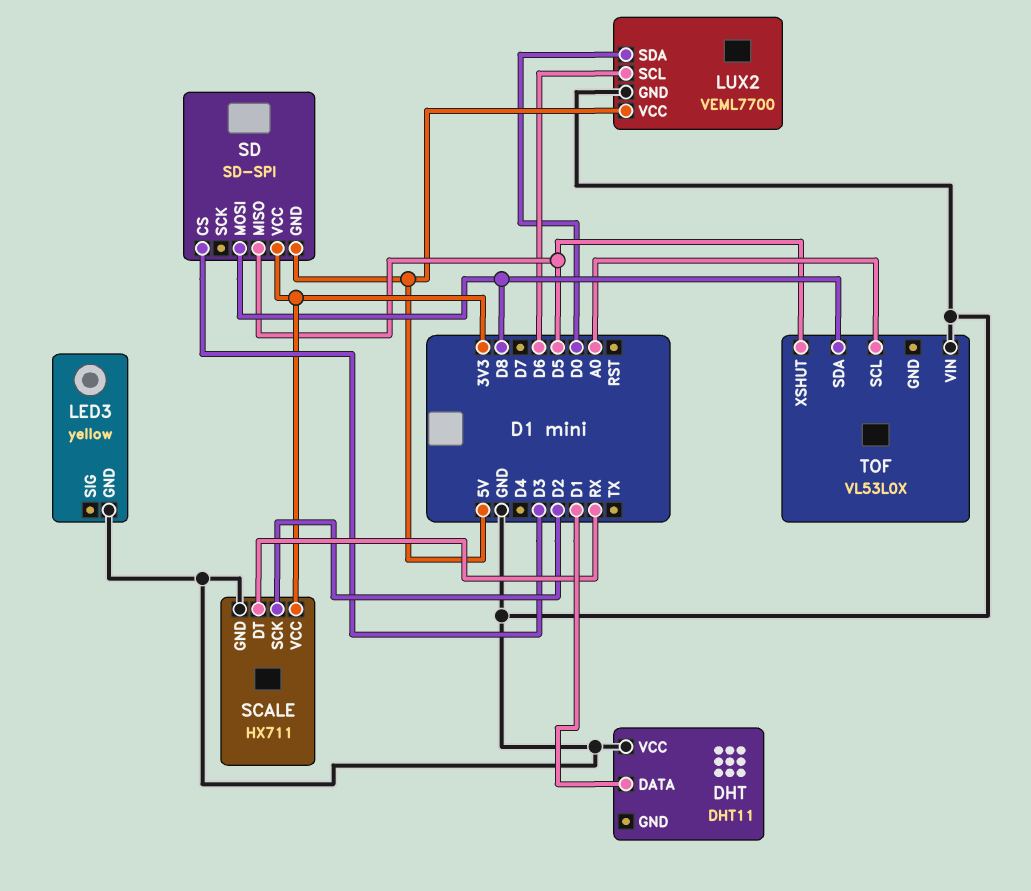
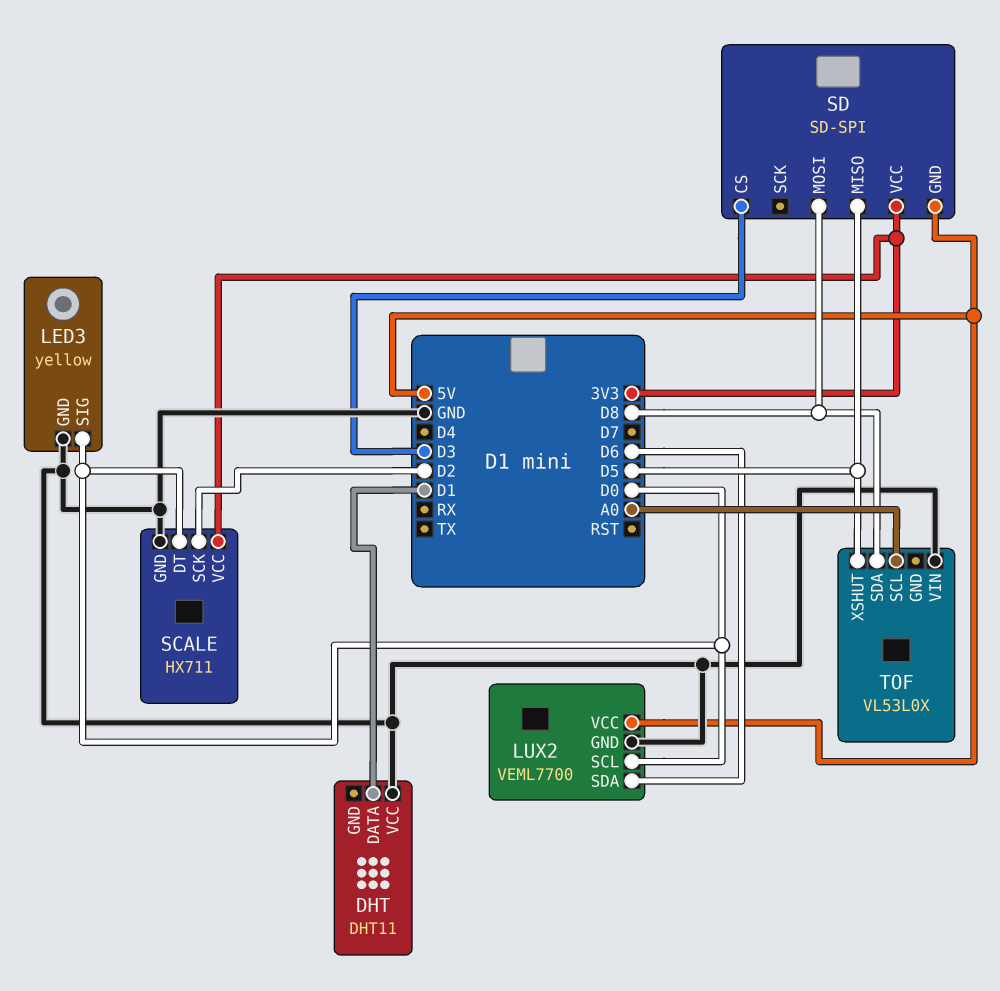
LED3 pin SIG: none -> D0
LUX2 pin SCL: D6 -> D0
LUX2 pin SDA: D0 -> D6
SCALE pin DT: RX -> D0

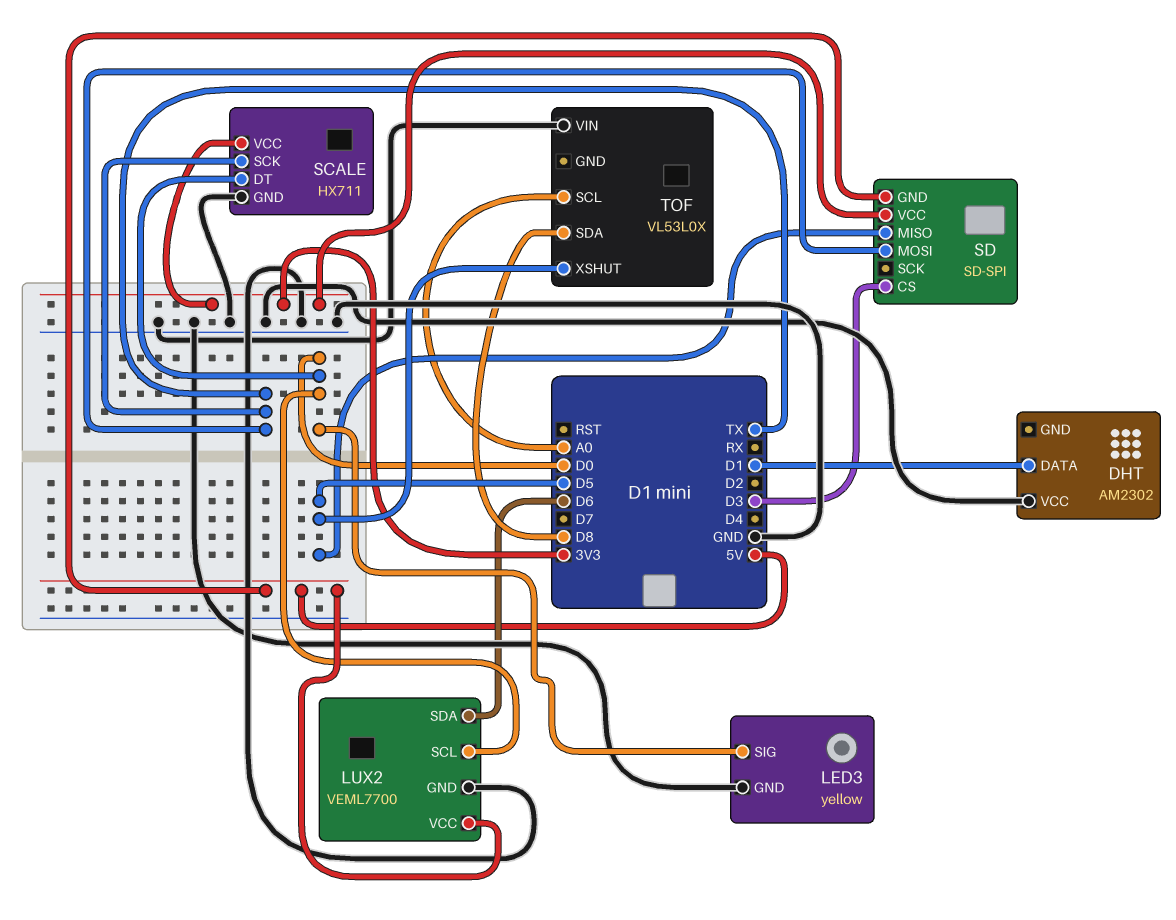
DHT: DHT11 -> AM2302
SCALE pin SCK: D2 -> TX
SD pin MOSI: D8 -> TX

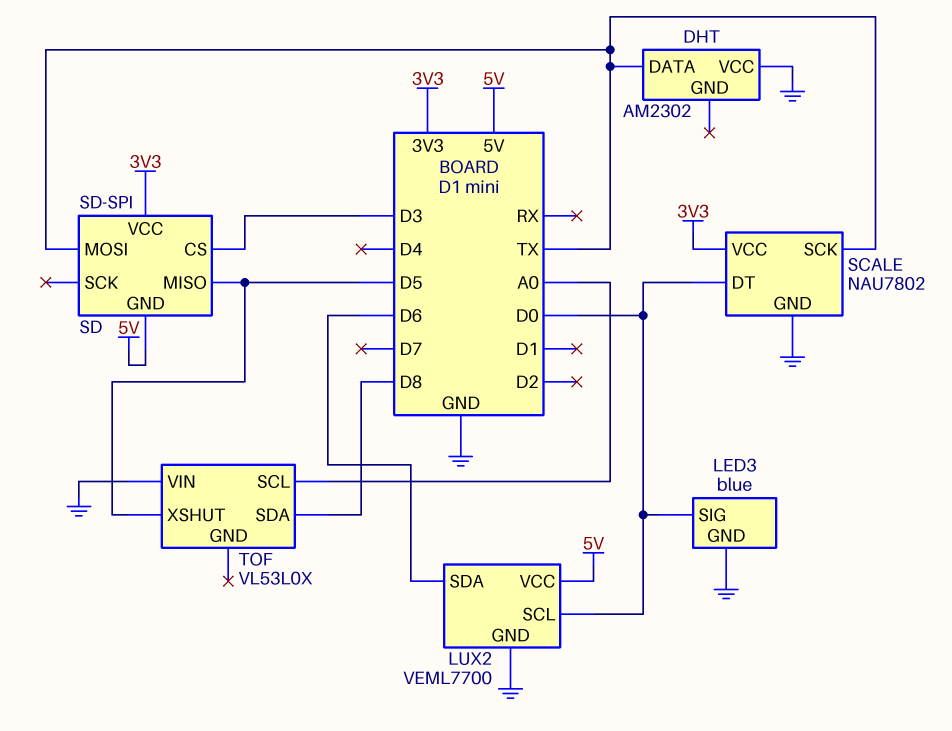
DHT pin DATA: D1 -> TX
LED3: yellow -> blue
SCALE: HX711 -> NAU7802

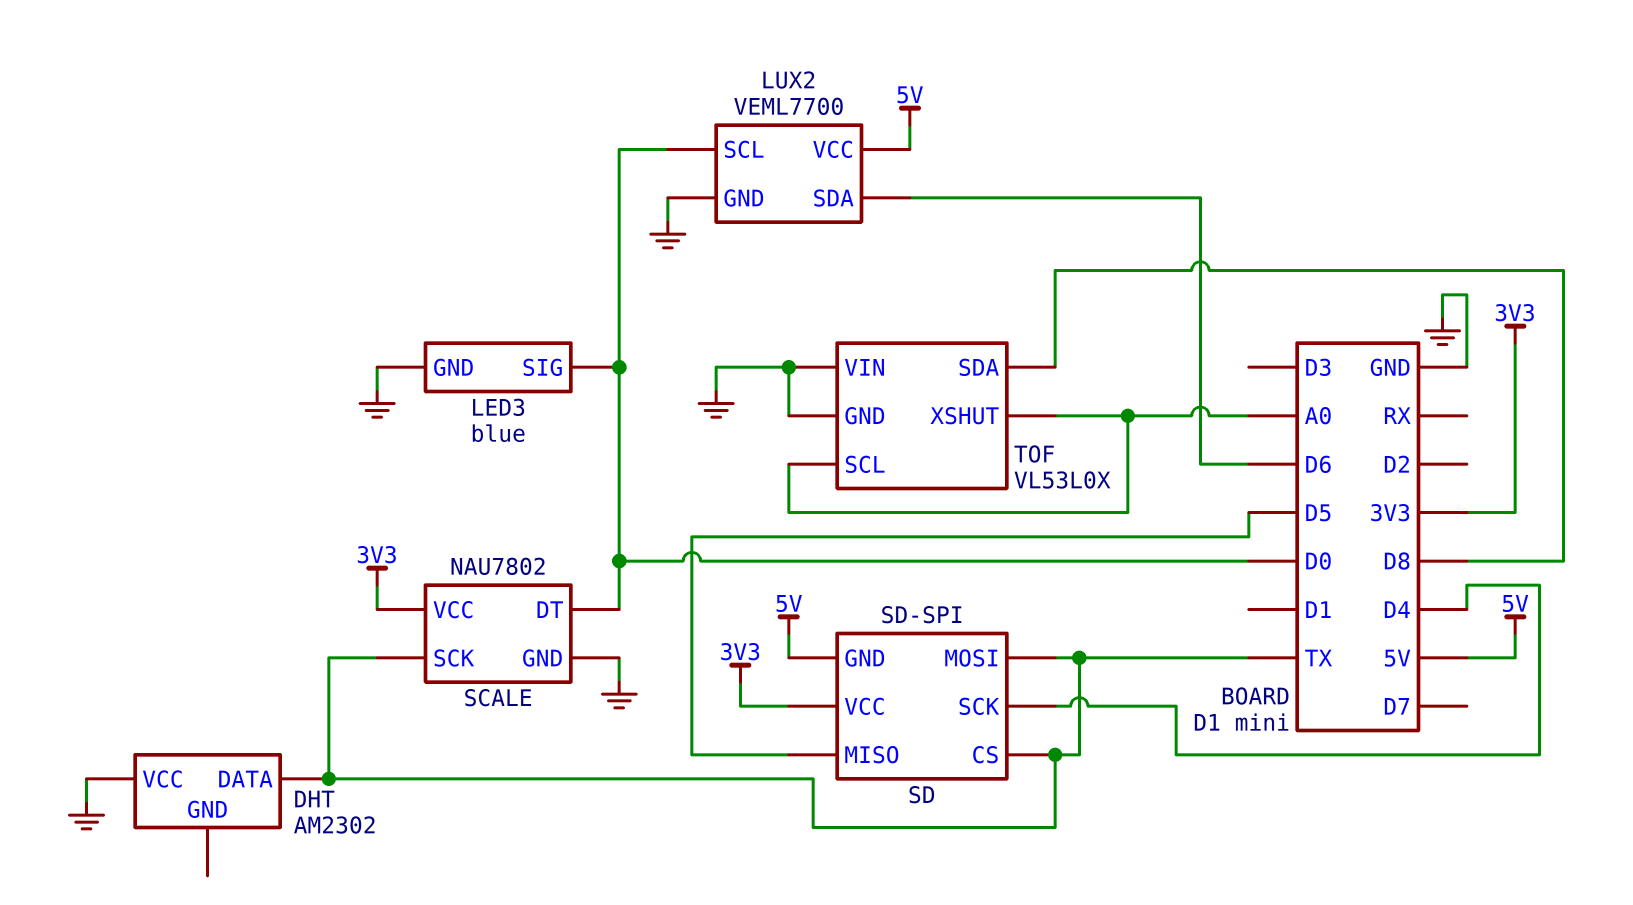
SD pin CS: D3 -> TX
SD pin SCK: none -> D4
TOF pin GND: none -> GND
TOF pin XSHUT: D5 -> A0

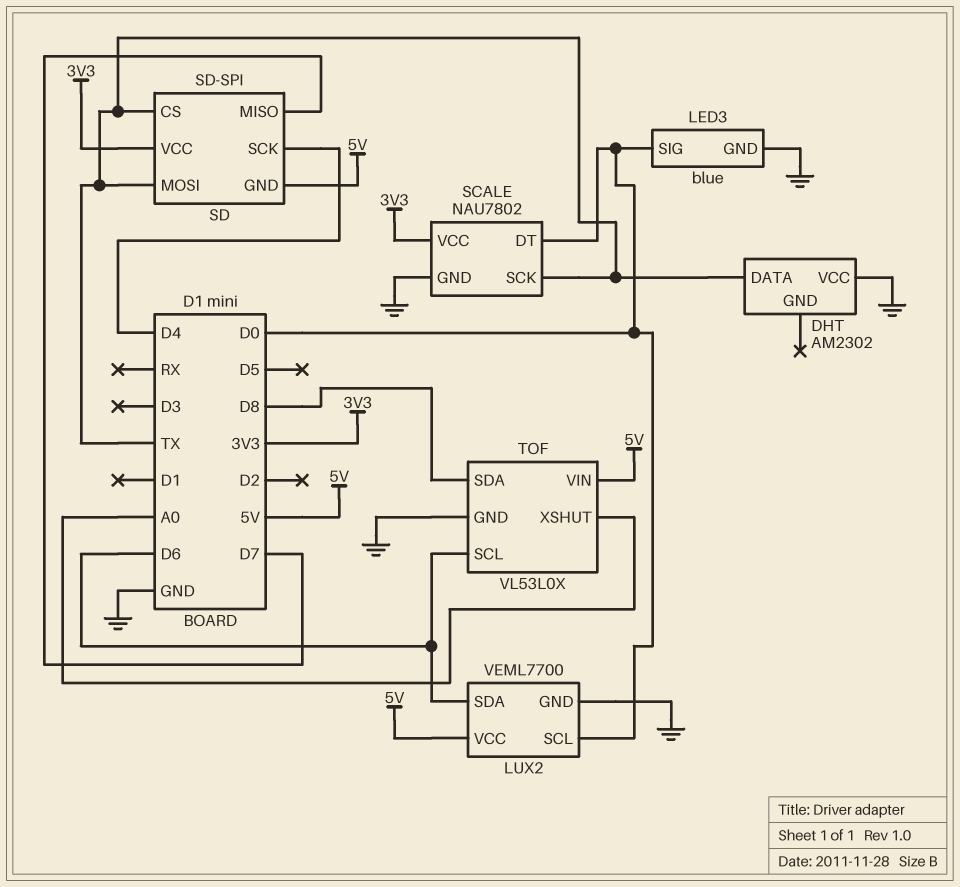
SD pin MISO: D5 -> D7
TOF pin SCL: A0 -> D6
TOF pin VIN: GND -> 5V

